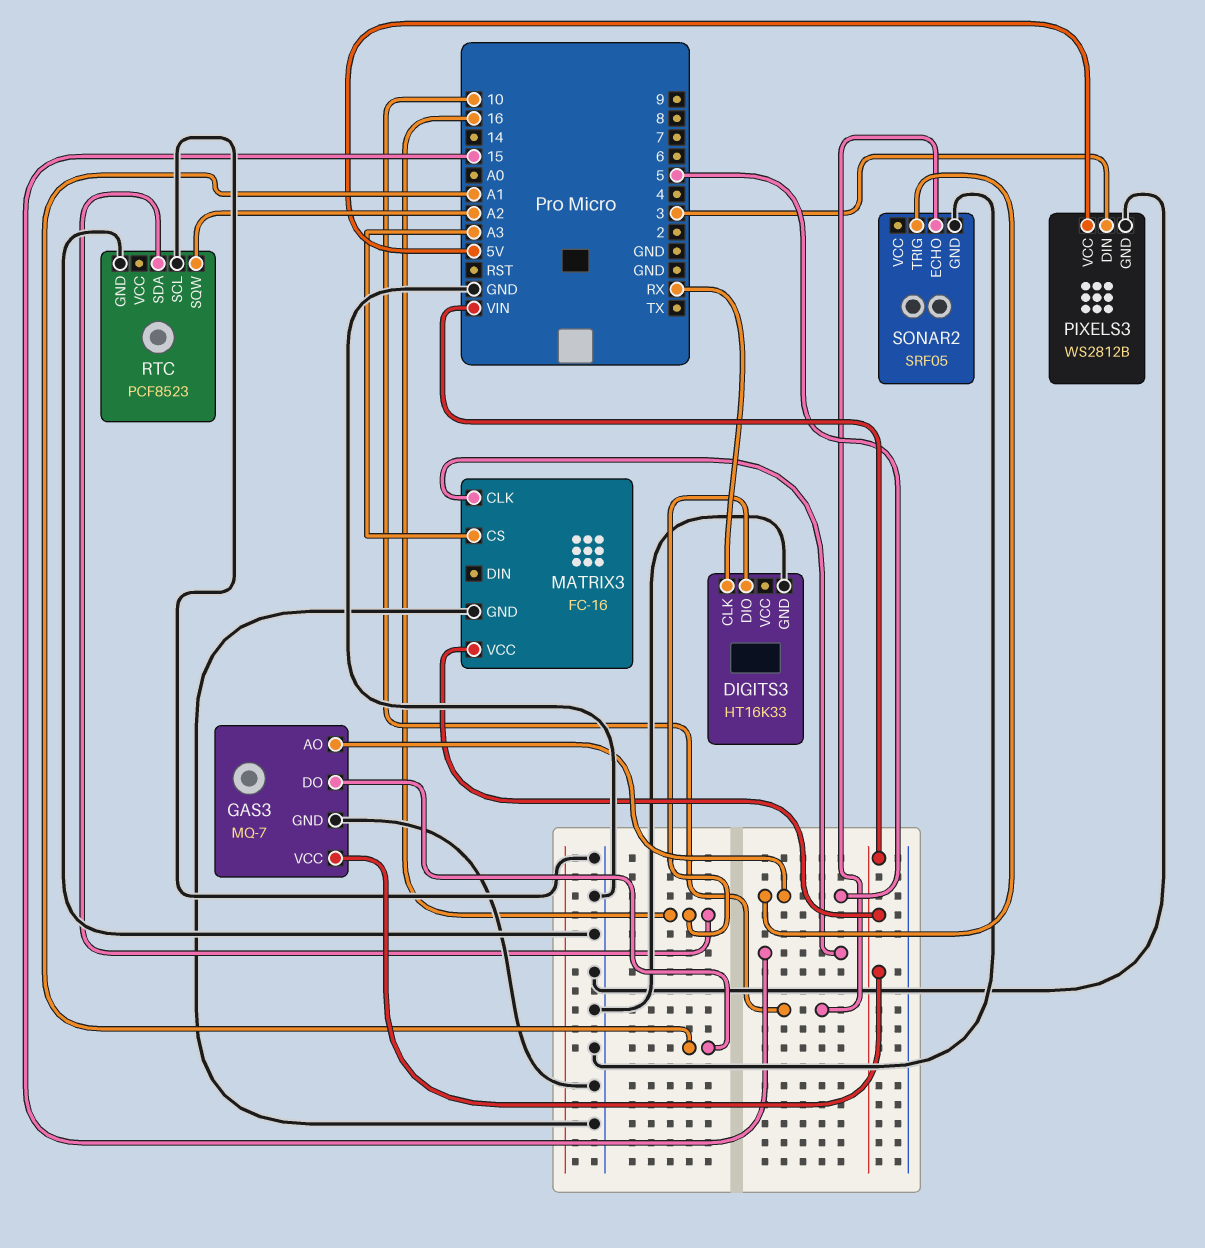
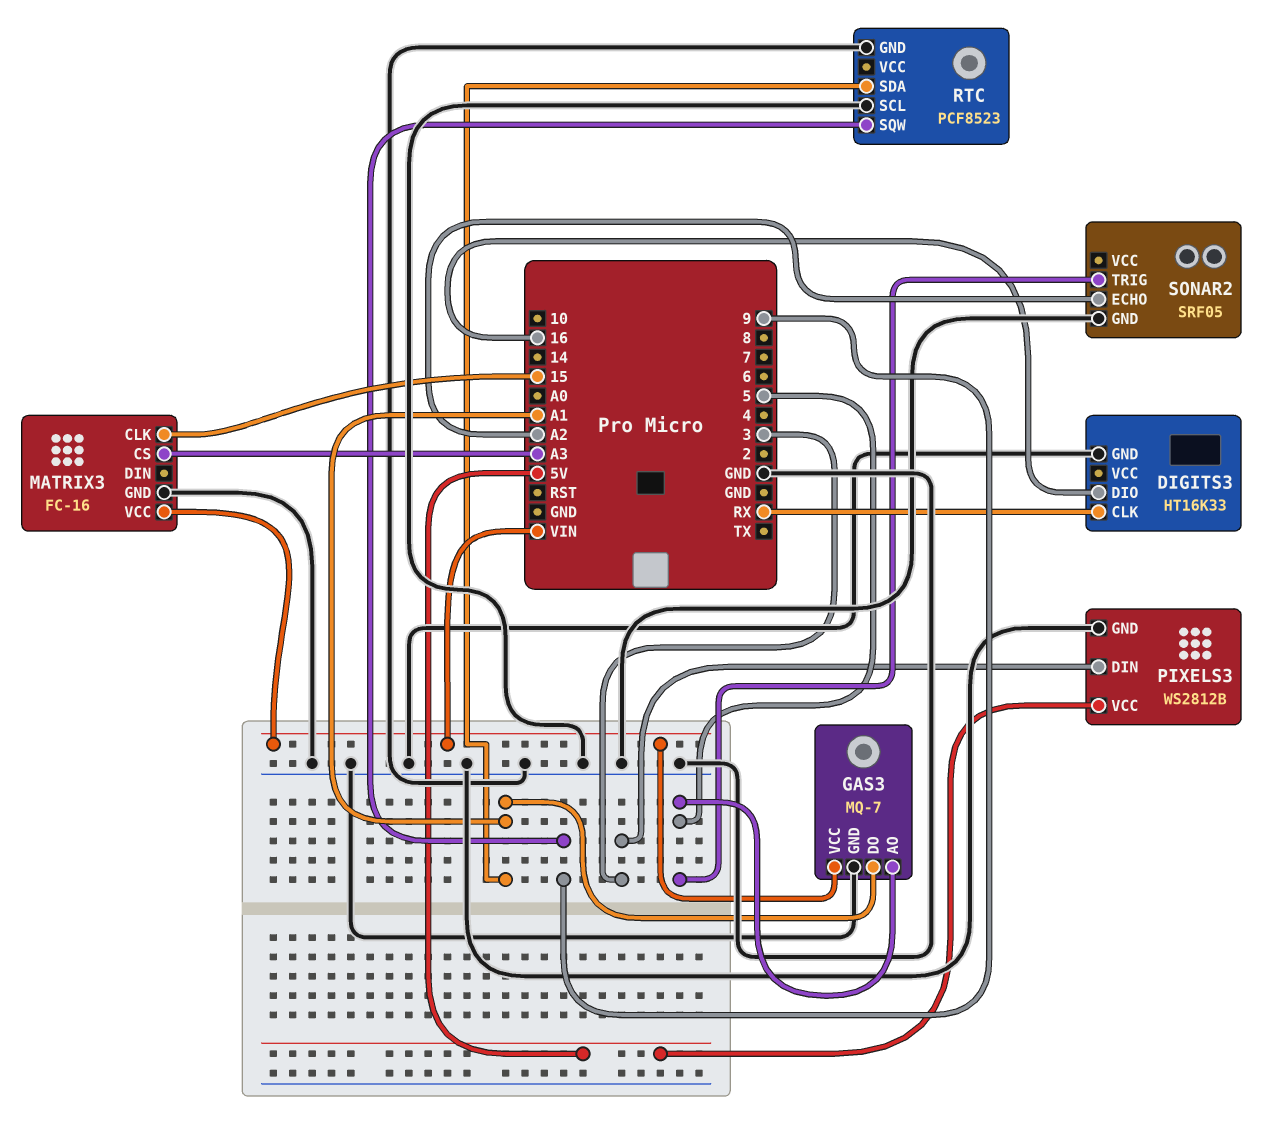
RTC pin SDA: 16 -> A1
RTC pin SQW: A2 -> 9
SONAR2 pin ECHO: 10 -> A2

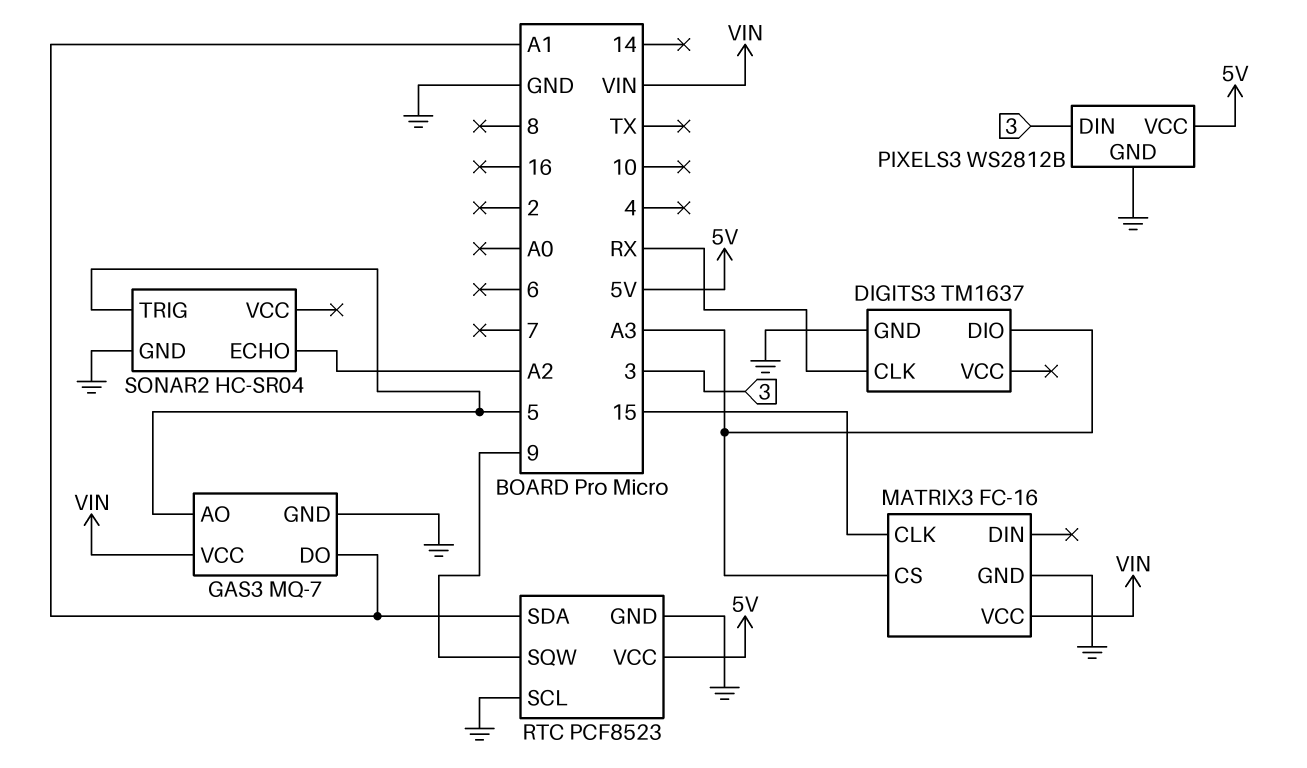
DIGITS3: HT16K33 -> TM1637
DIGITS3 pin DIO: 16 -> A3
RTC pin VCC: none -> 5V
SONAR2: SRF05 -> HC-SR04

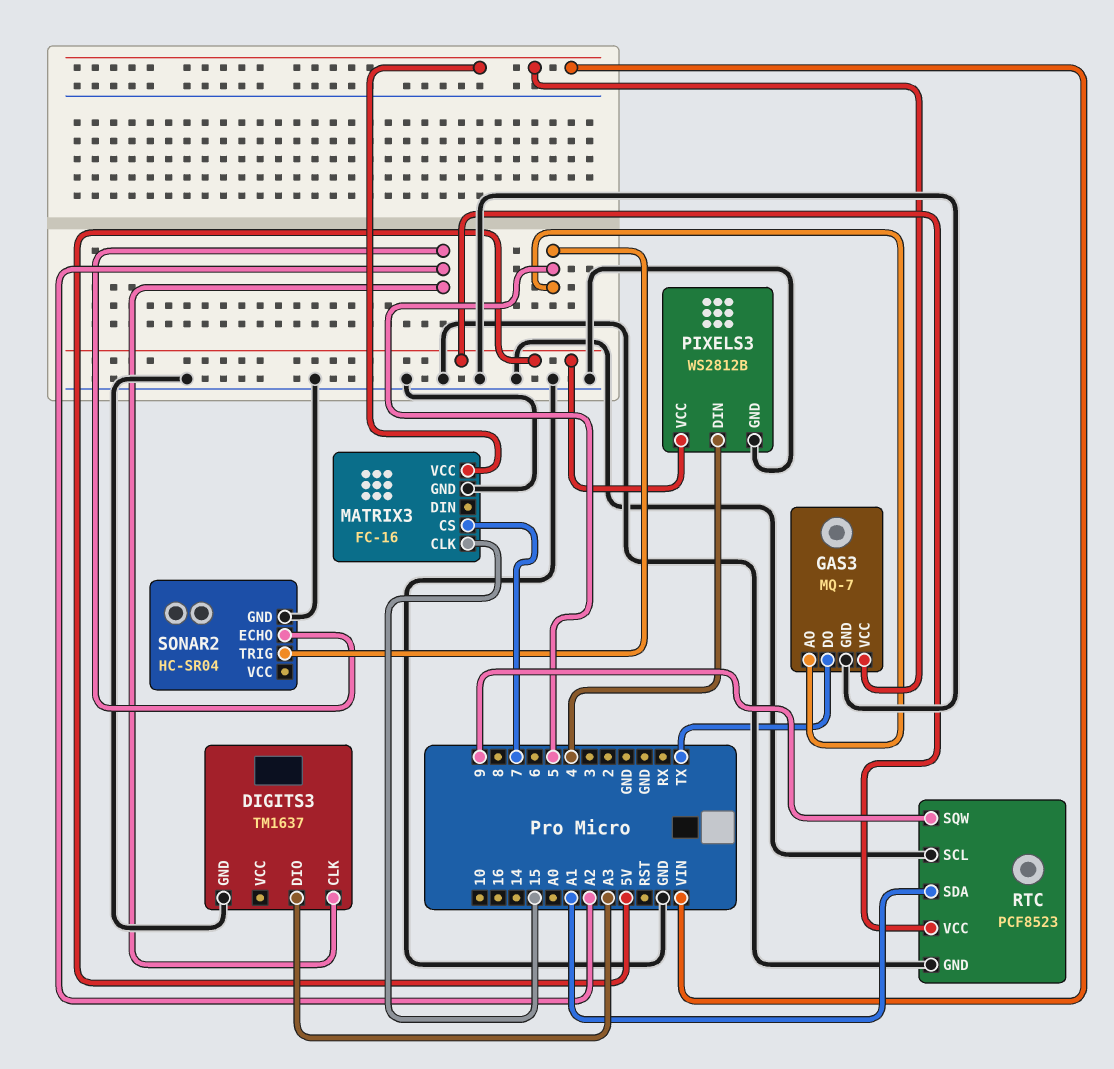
DIGITS3 pin CLK: RX -> A2
GAS3 pin DO: A1 -> TX
MATRIX3 pin CS: A3 -> 7
PIXELS3 pin DIN: 3 -> 4

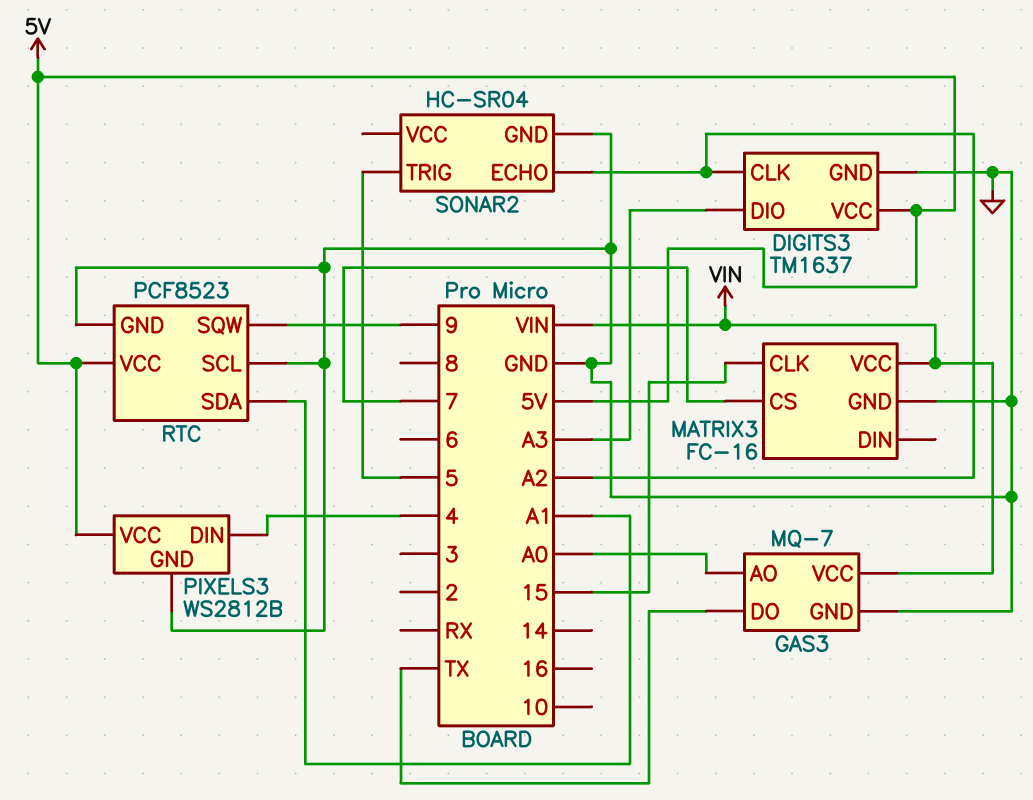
DIGITS3 pin VCC: none -> 5V
GAS3 pin AO: 5 -> A0

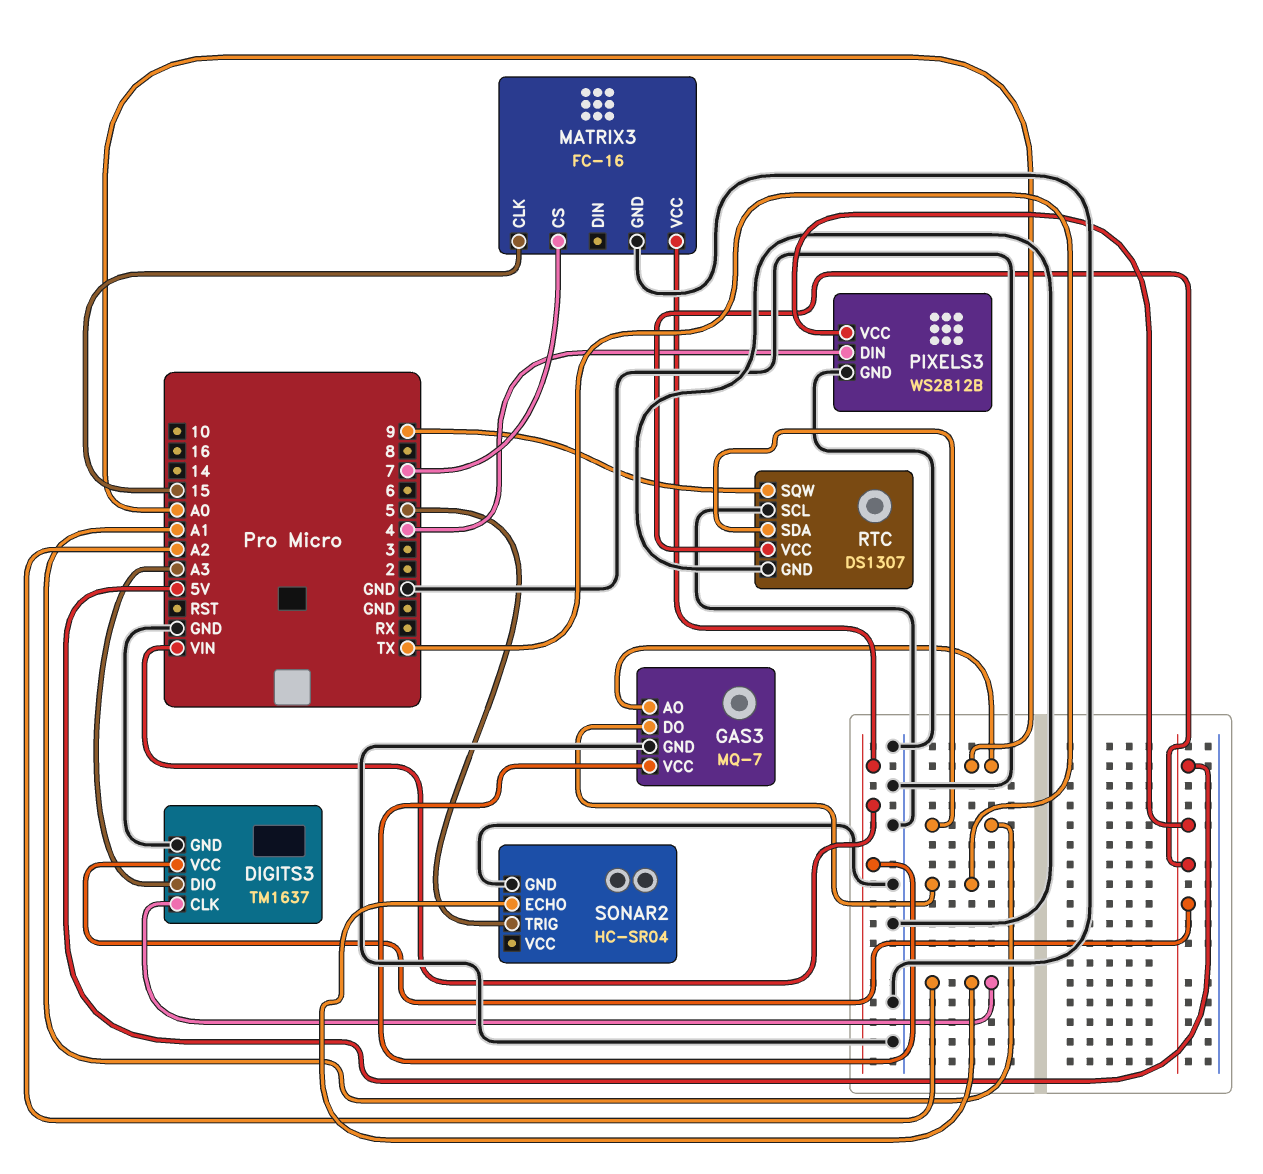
RTC: PCF8523 -> DS1307

